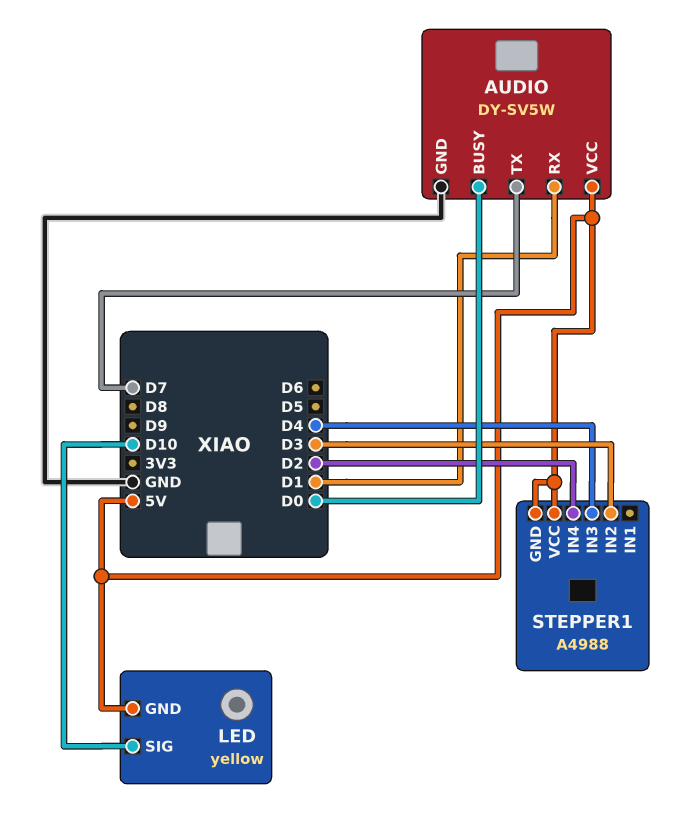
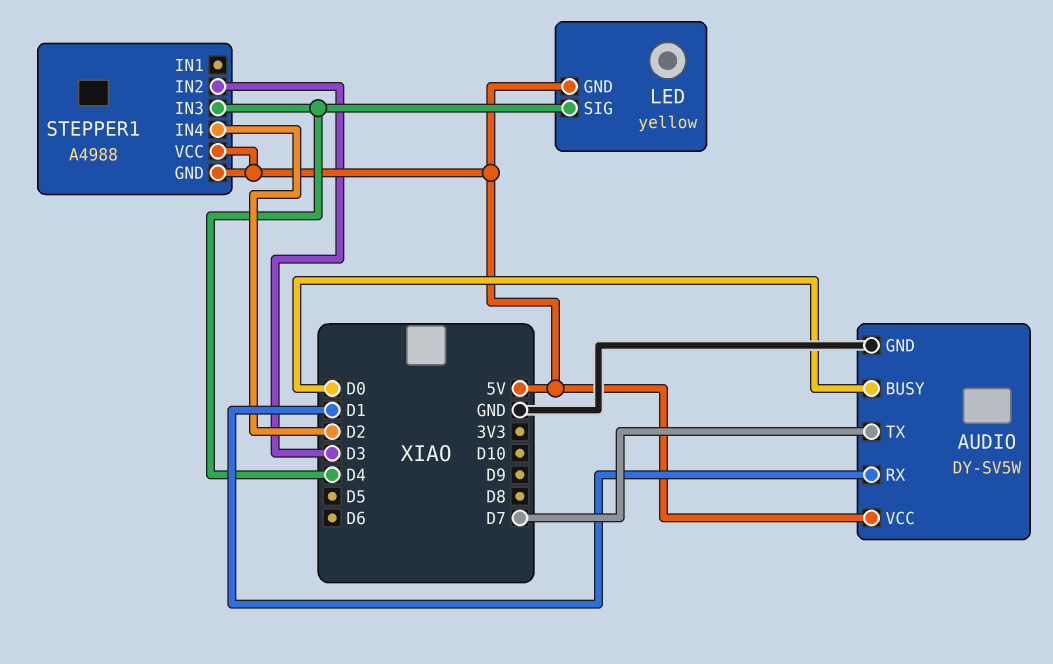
LED pin SIG: D10 -> D4

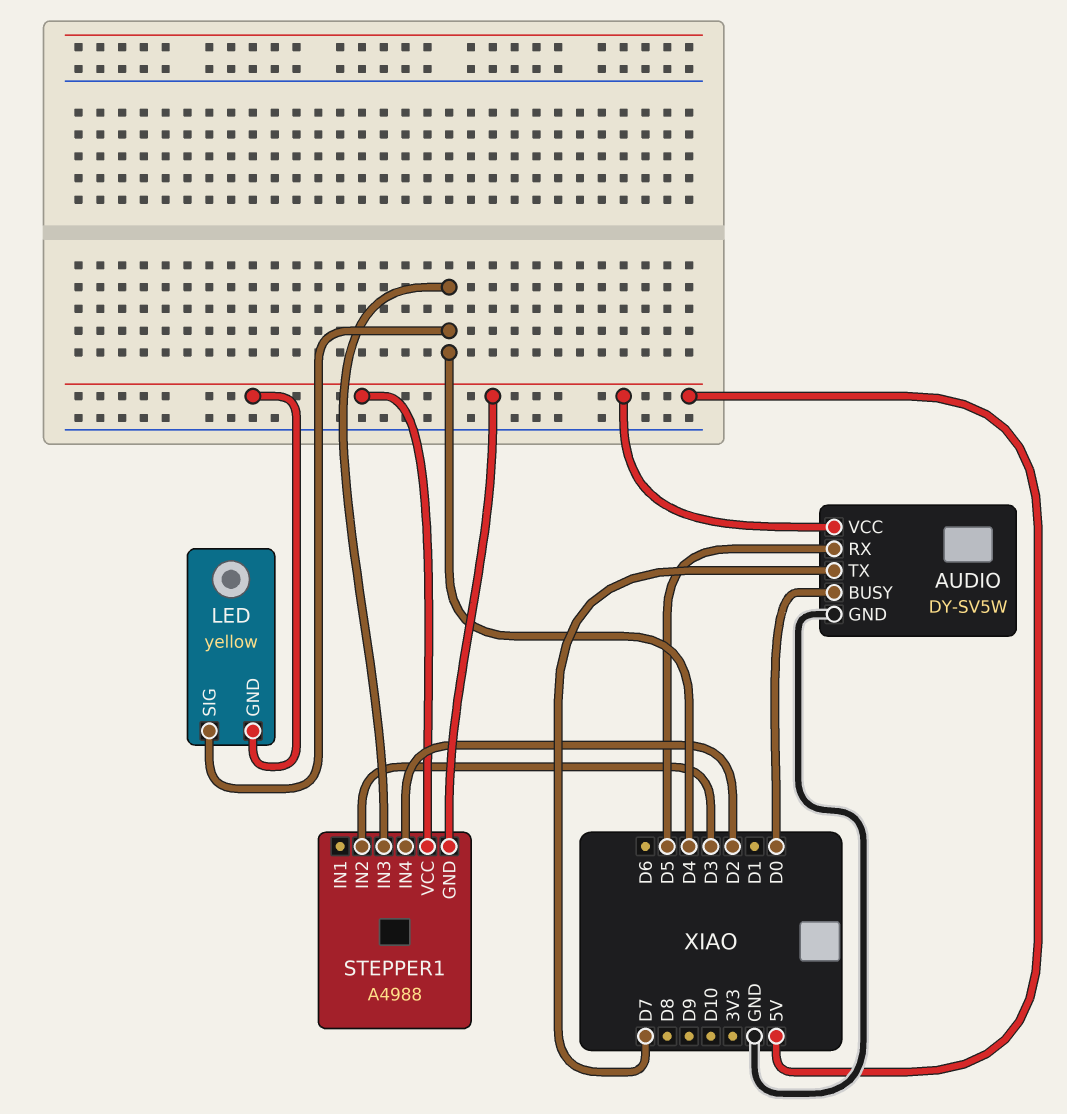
AUDIO pin RX: D1 -> D5

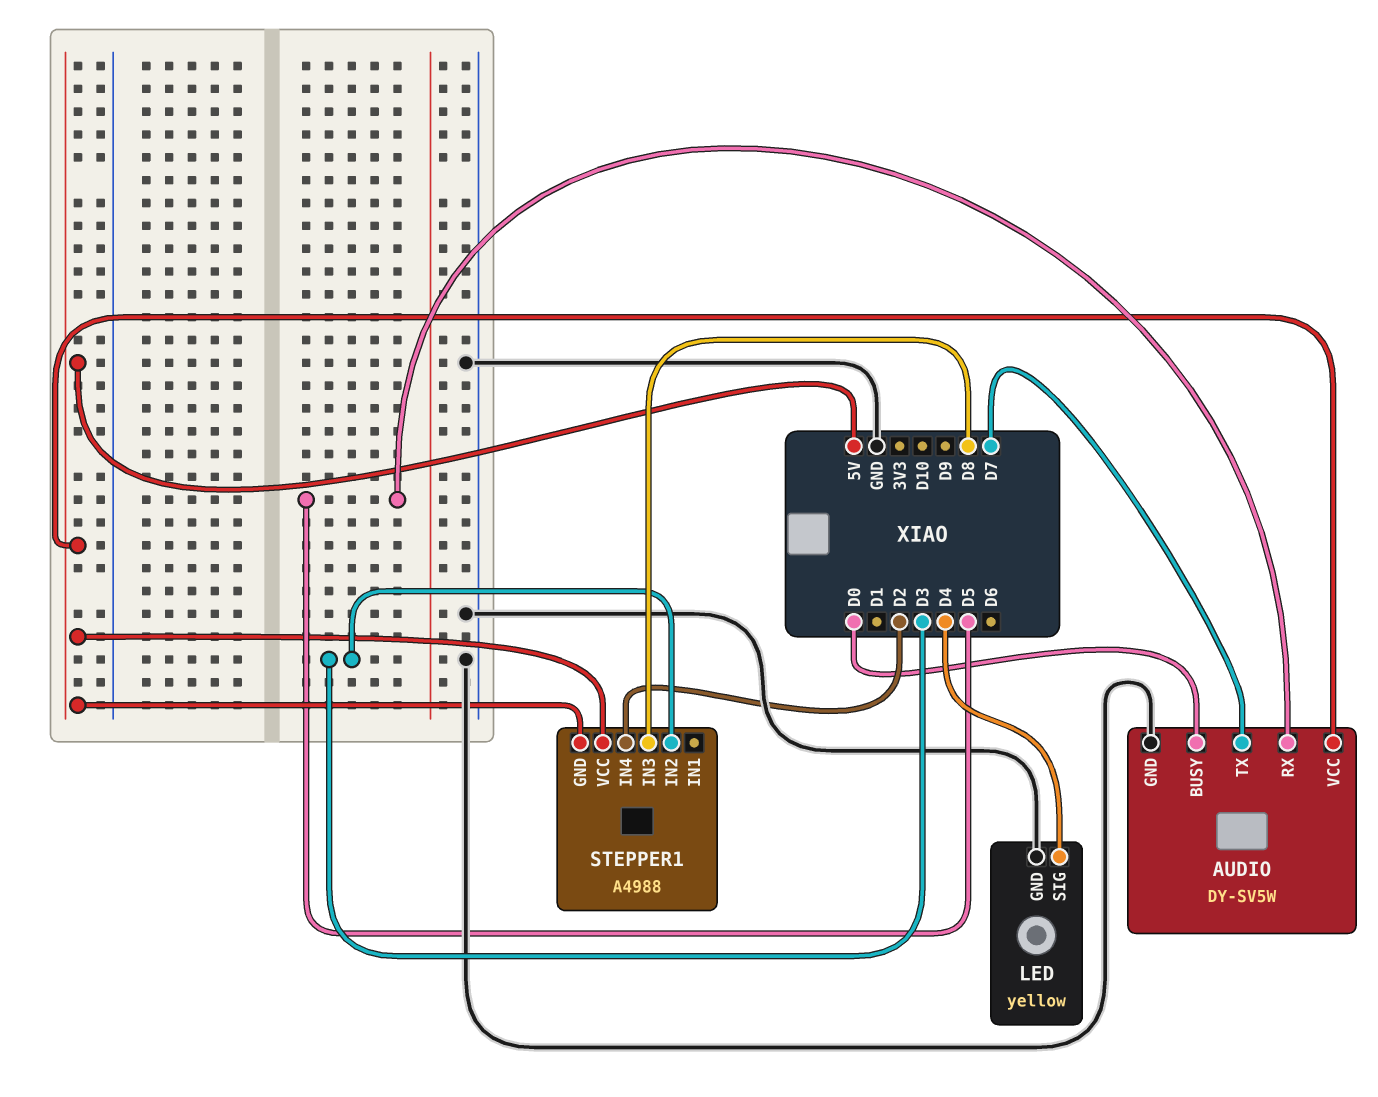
LED pin GND: 5V -> GND
STEPPER1 pin IN3: D4 -> D8

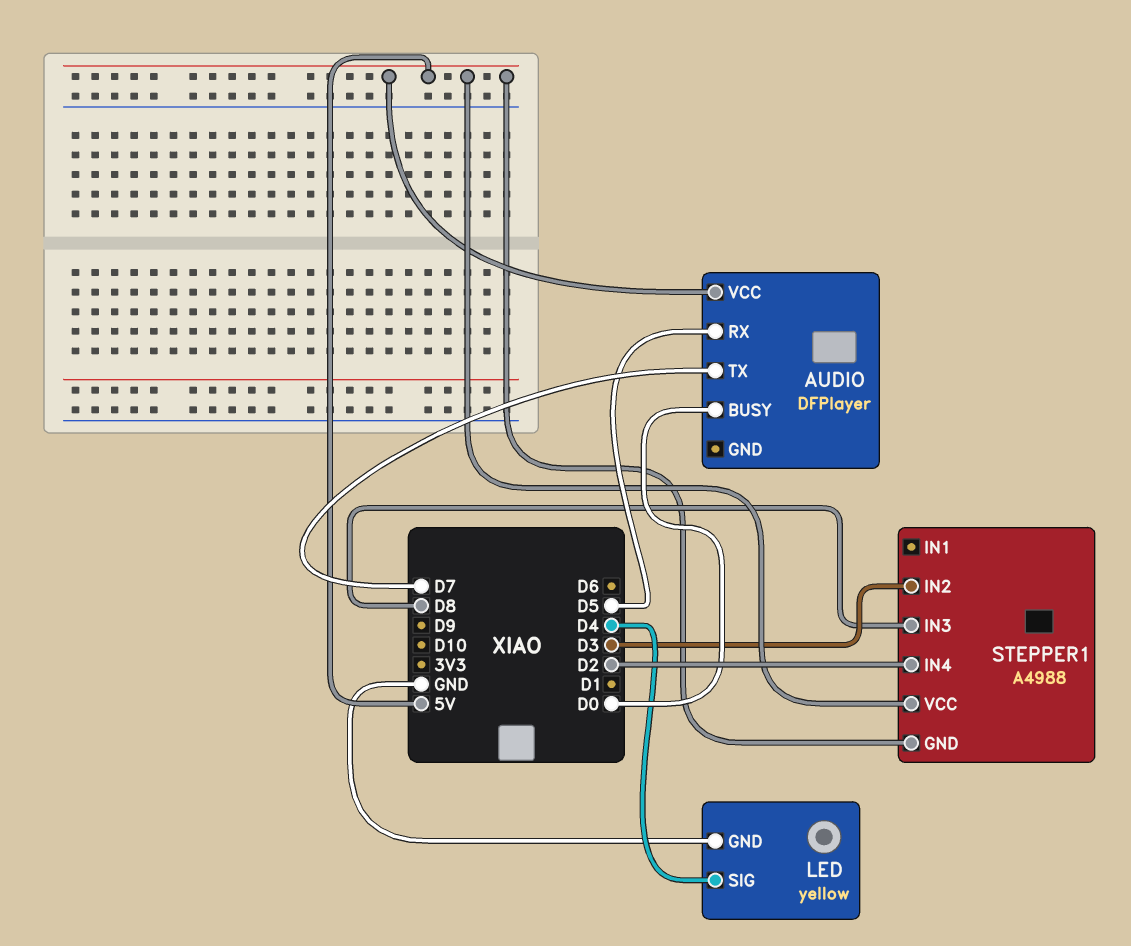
AUDIO: DY-SV5W -> DFPlayer
AUDIO pin GND: GND -> none

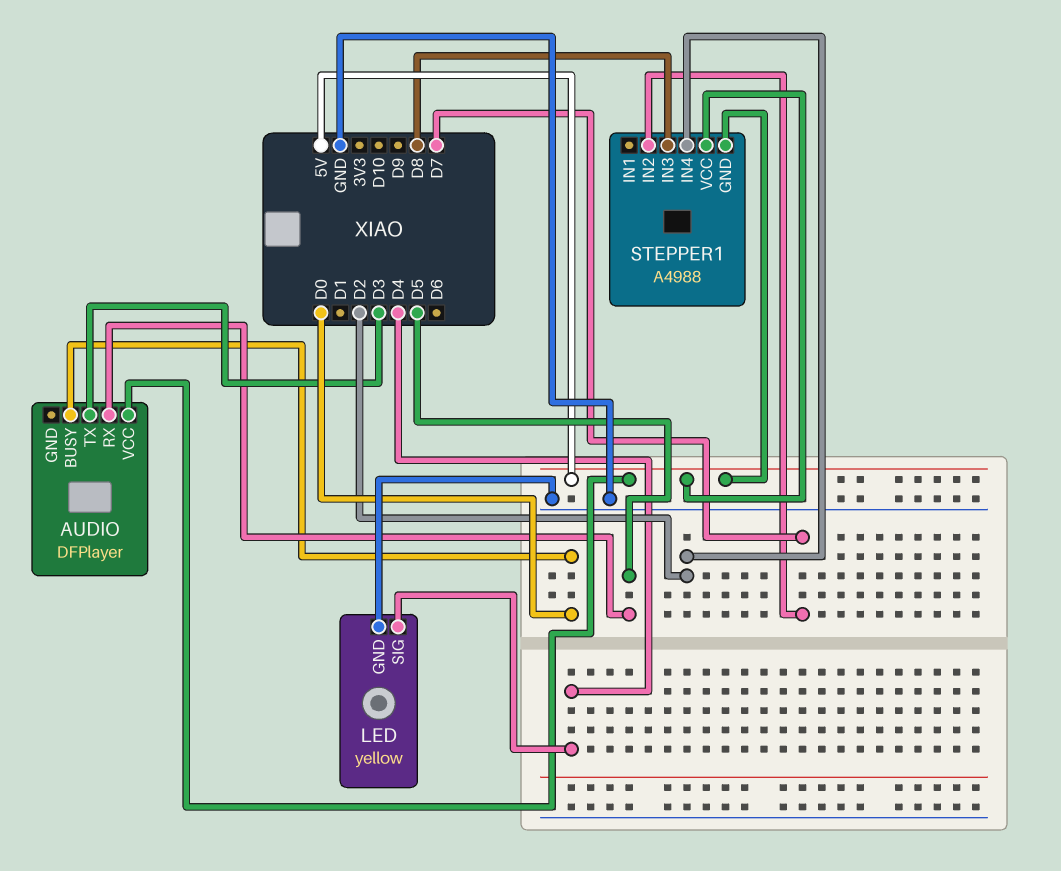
AUDIO pin TX: D7 -> D3
STEPPER1 pin IN2: D3 -> D7

